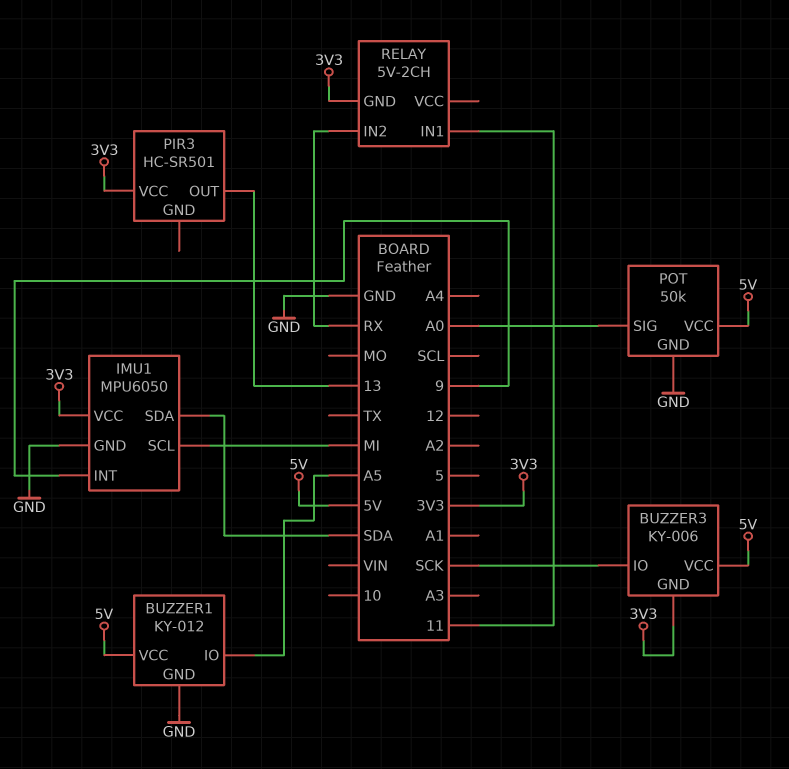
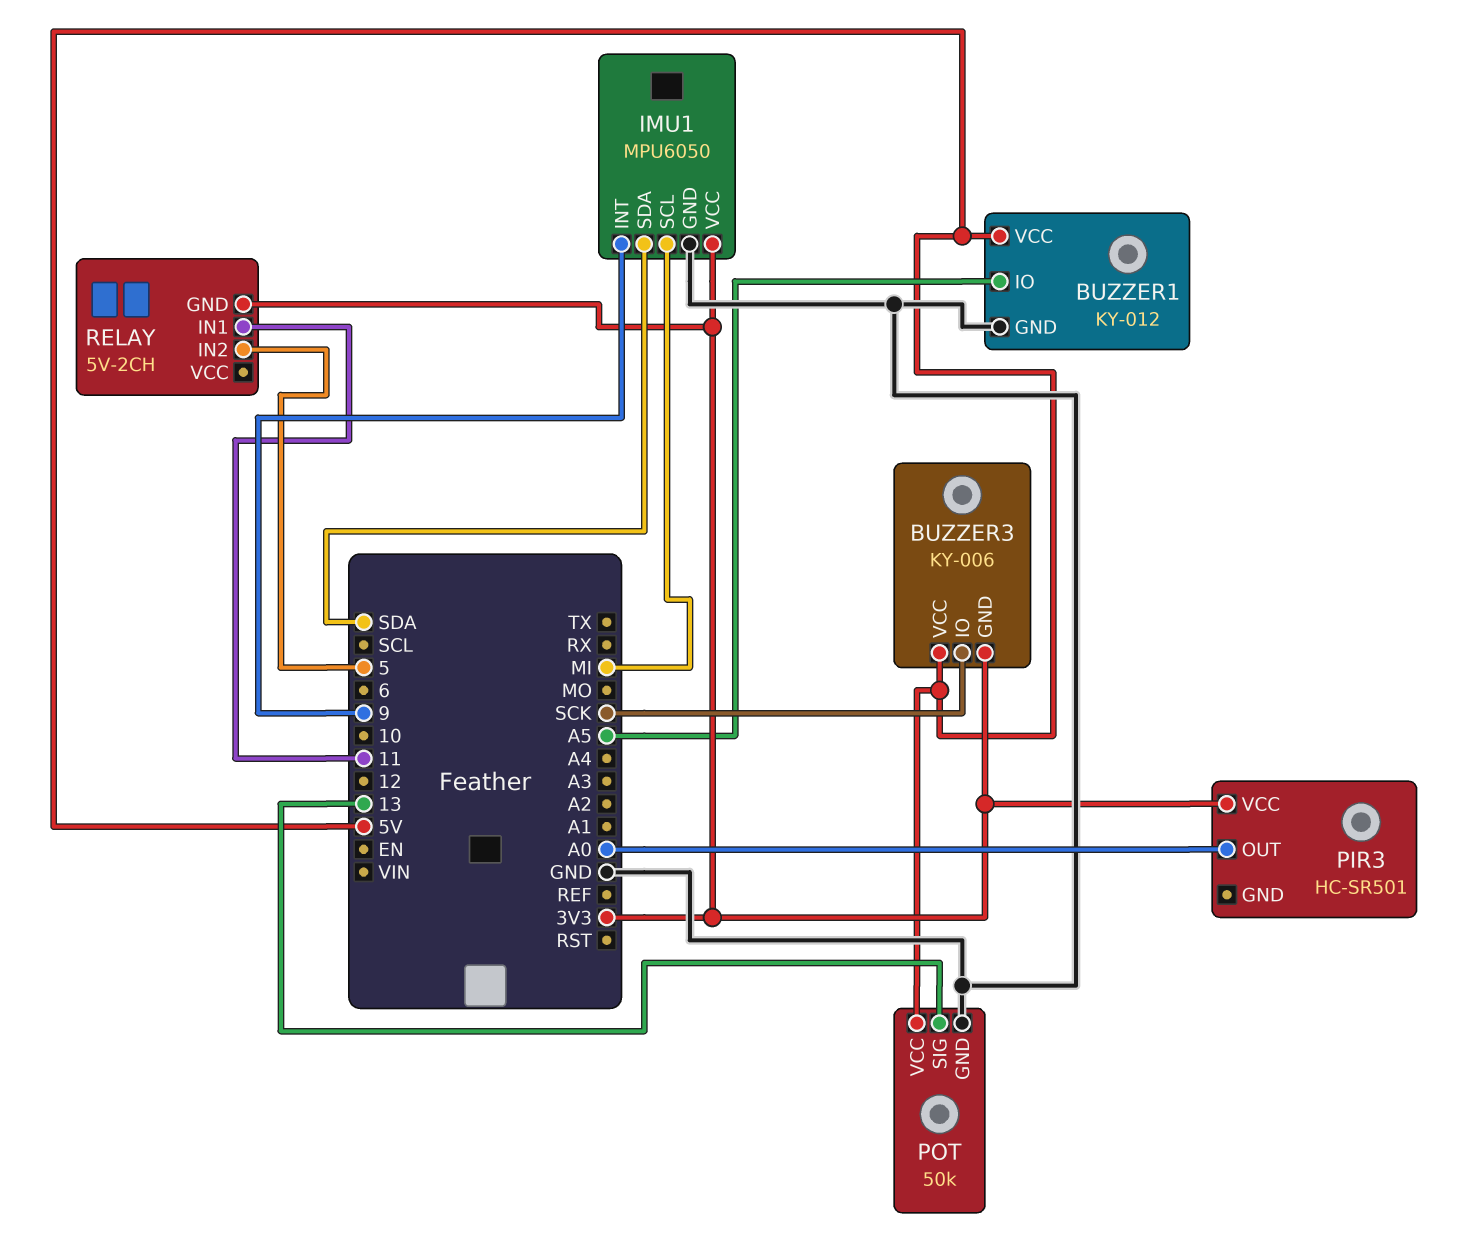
PIR3 pin OUT: 13 -> A0
POT pin SIG: A0 -> 13
RELAY pin IN2: RX -> 5

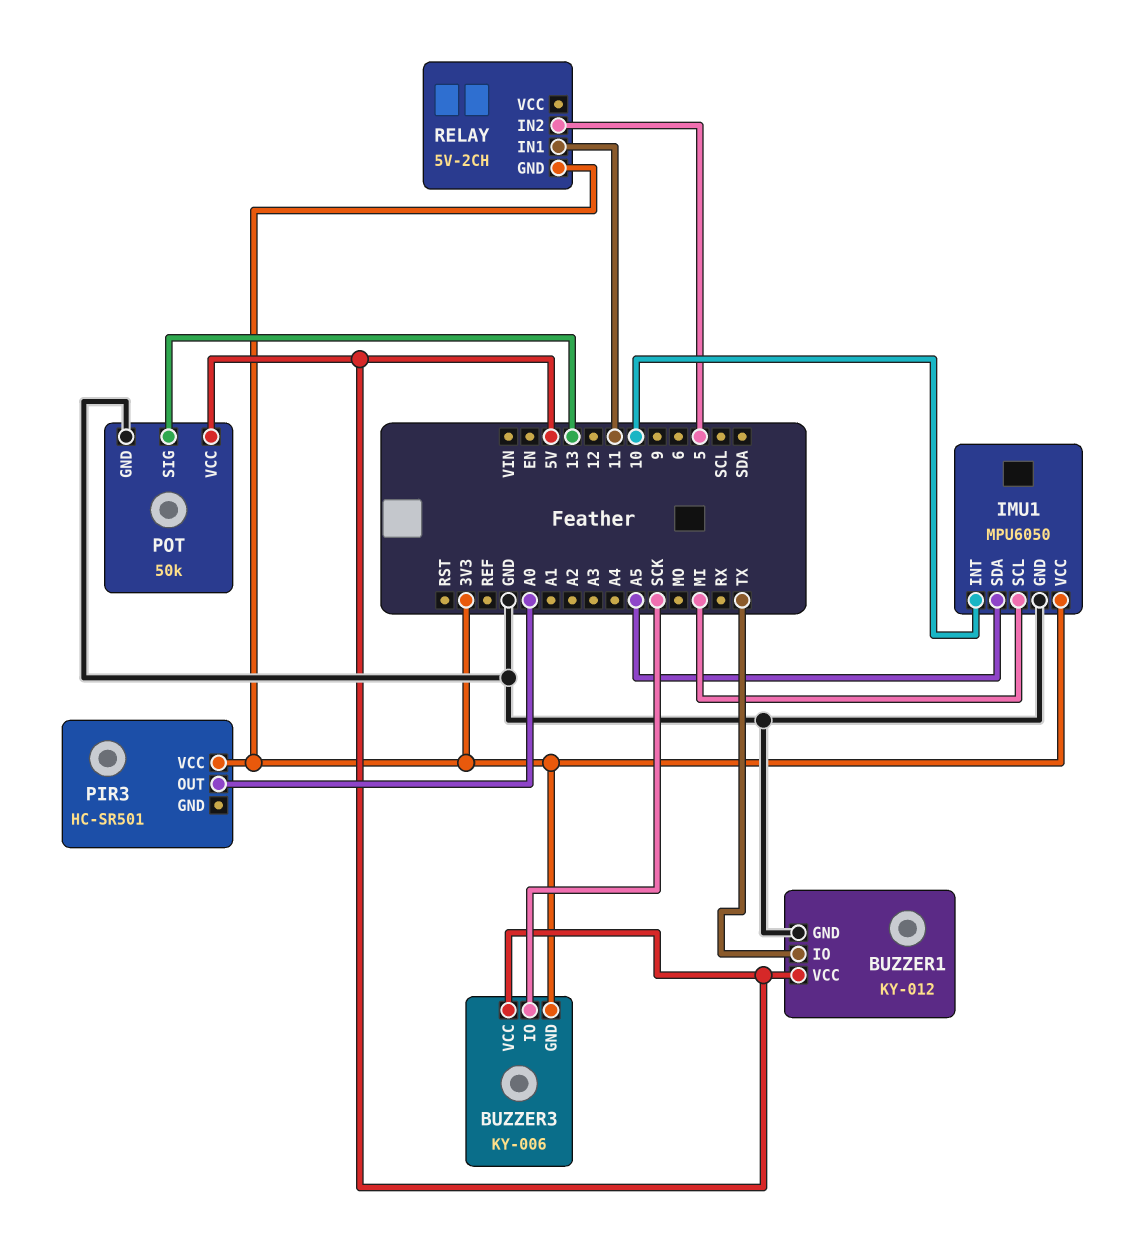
BUZZER1 pin IO: A5 -> TX
IMU1 pin INT: 9 -> 10
IMU1 pin SDA: SDA -> A5

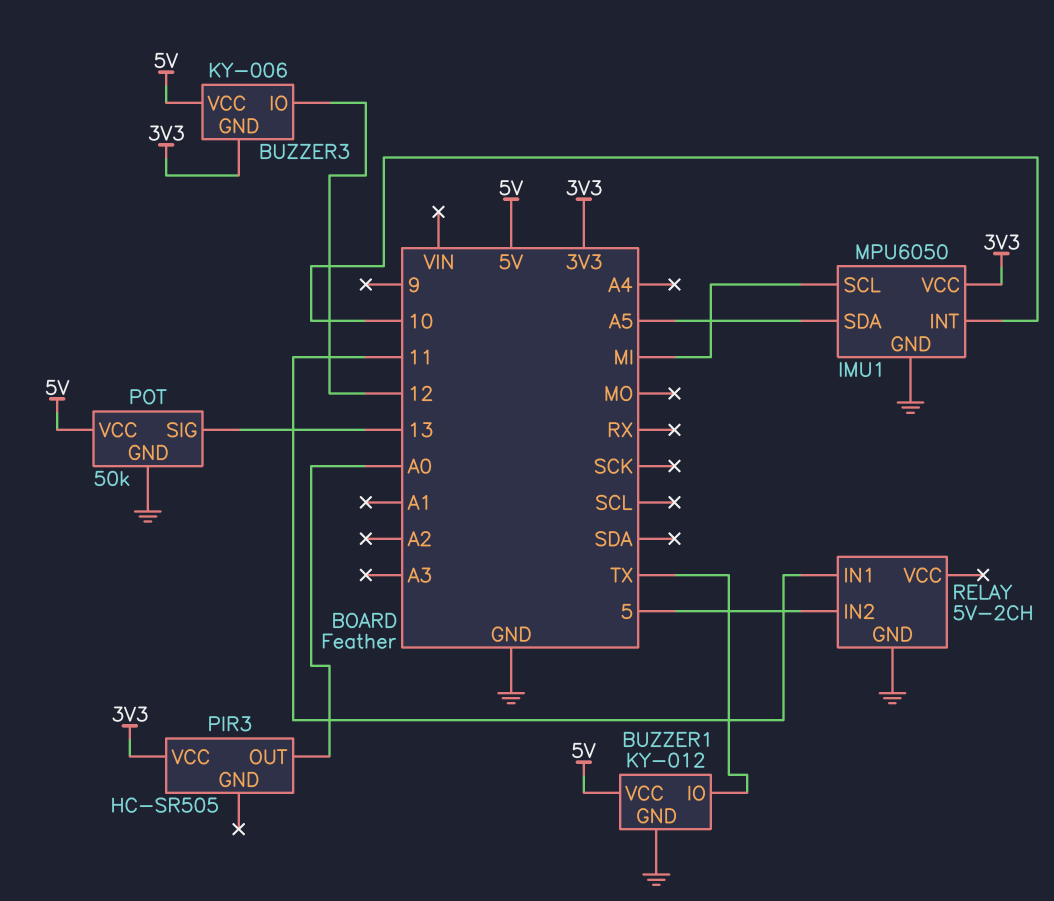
BUZZER3 pin IO: SCK -> 12
PIR3: HC-SR501 -> HC-SR505
RELAY pin GND: 3V3 -> GND

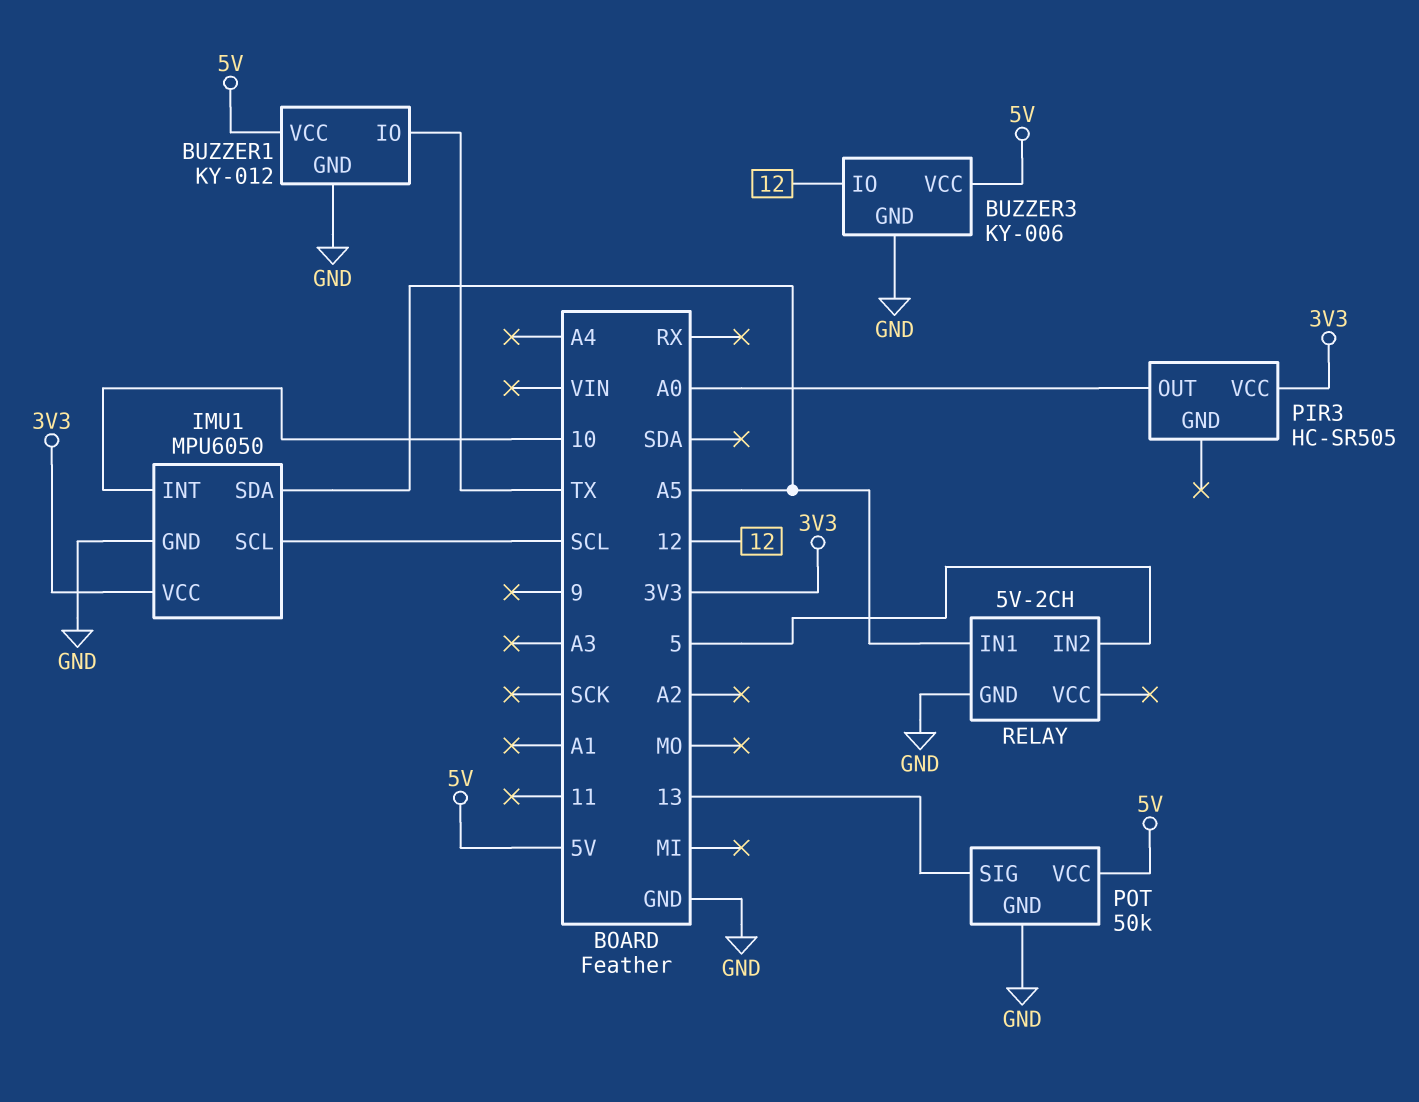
BUZZER3 pin GND: 3V3 -> GND
IMU1 pin SCL: MI -> SCL
RELAY pin IN1: 11 -> A5

